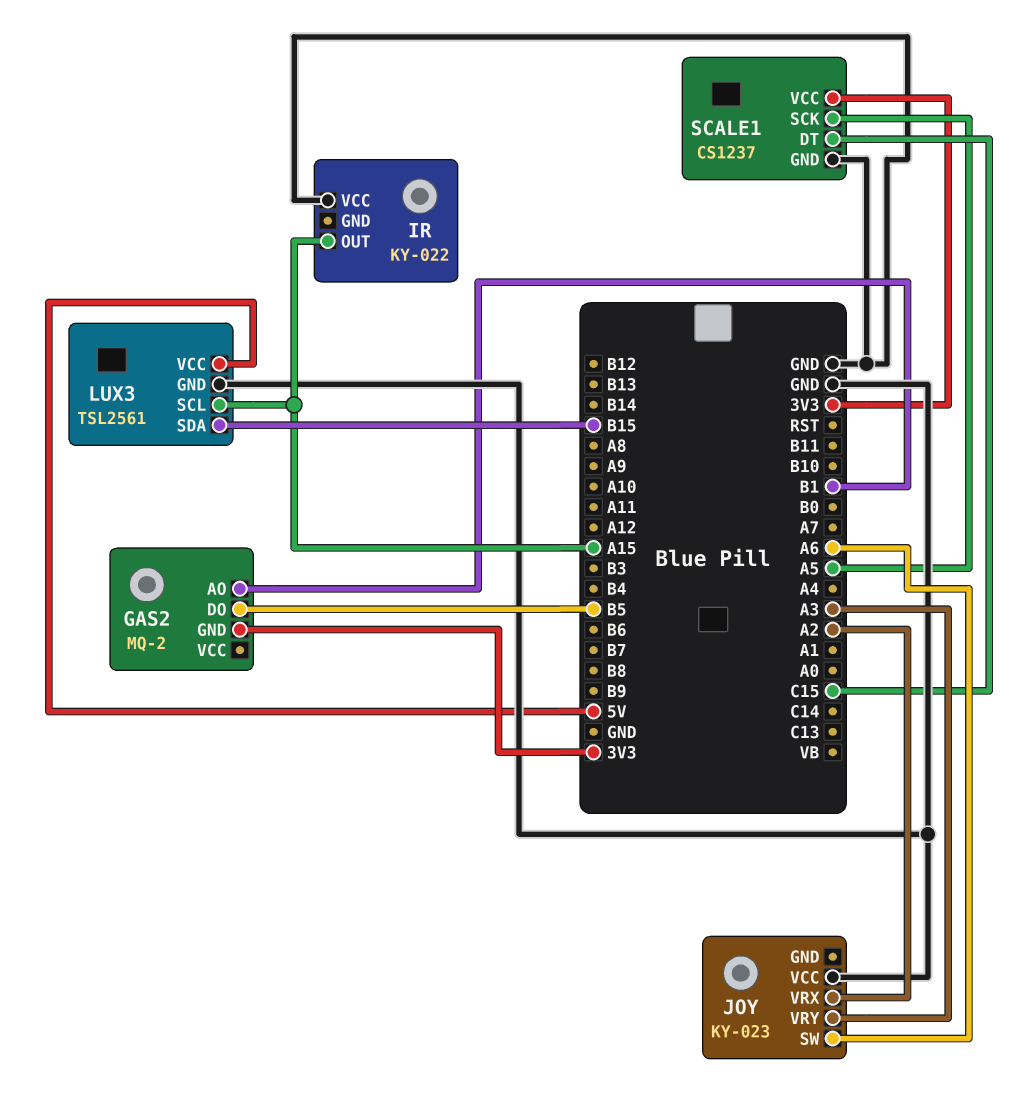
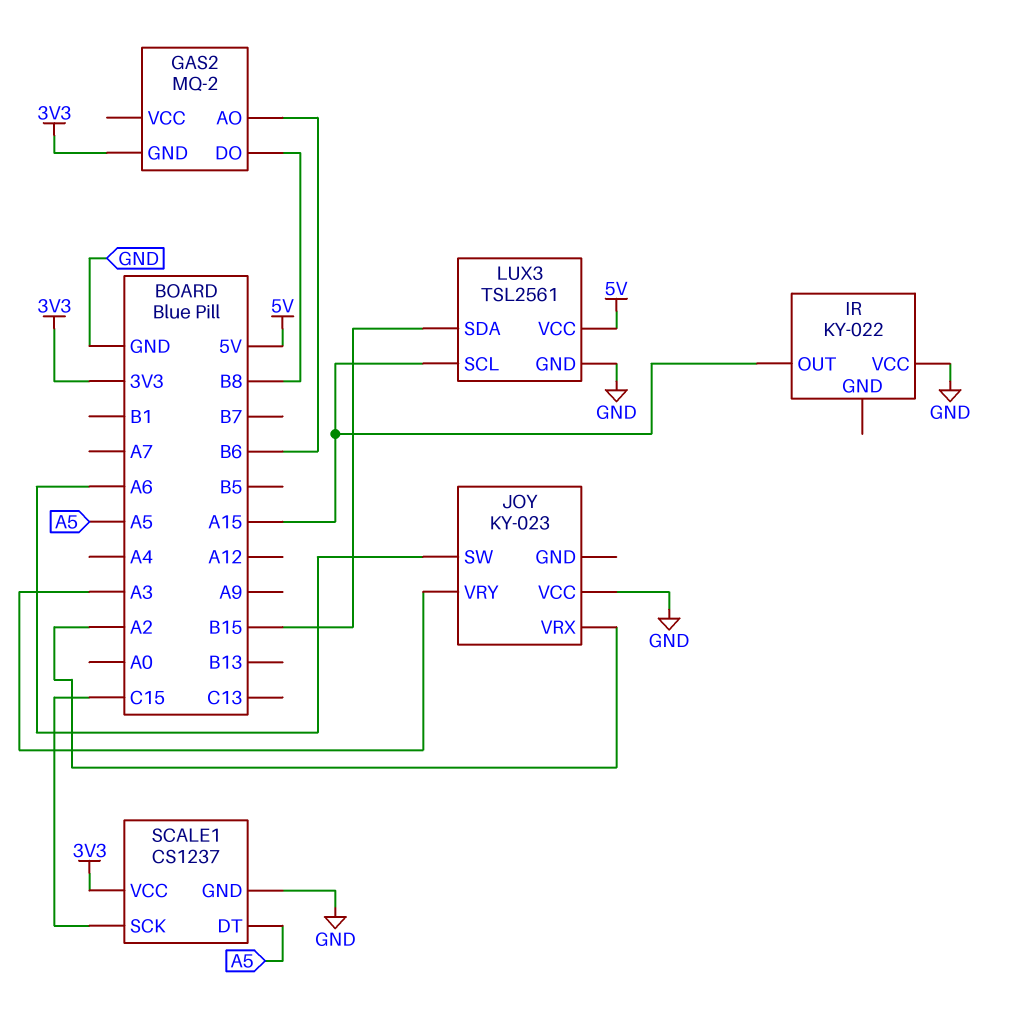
GAS2 pin AO: B1 -> B6
GAS2 pin DO: B5 -> B8
SCALE1 pin DT: C15 -> A5
SCALE1 pin SCK: A5 -> C15

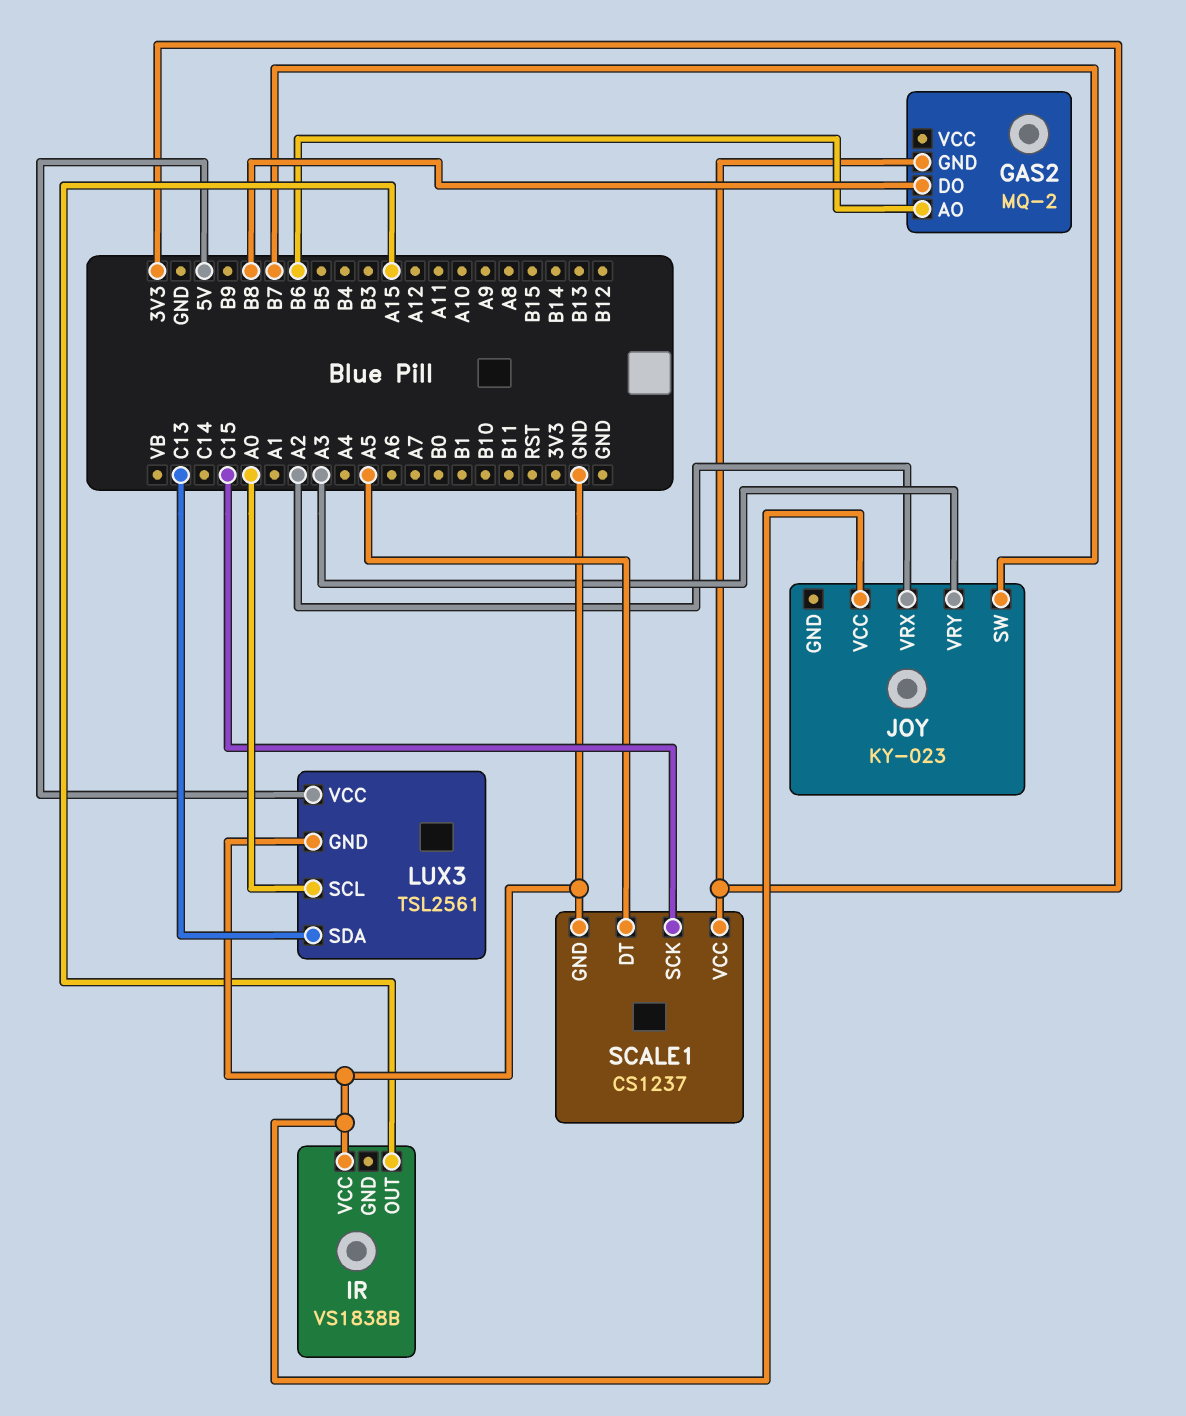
IR: KY-022 -> VS1838B
JOY pin SW: A6 -> B7
LUX3 pin SCL: A15 -> A0
LUX3 pin SDA: B15 -> C13

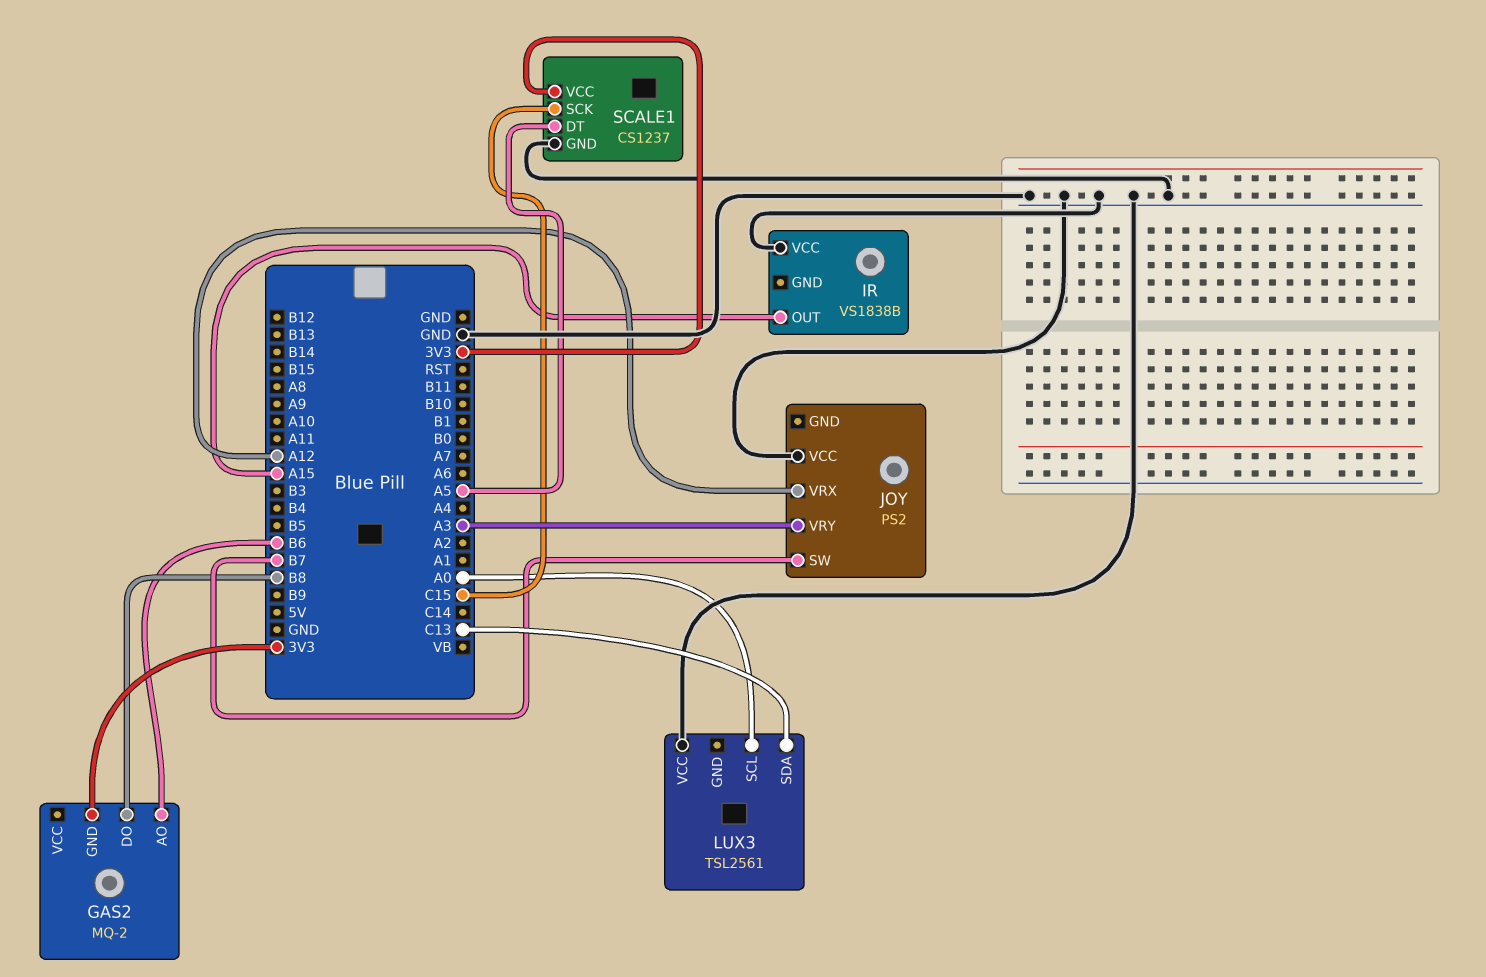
JOY: KY-023 -> PS2
JOY pin VRX: A2 -> A12
LUX3 pin GND: GND -> none
LUX3 pin VCC: 5V -> GND

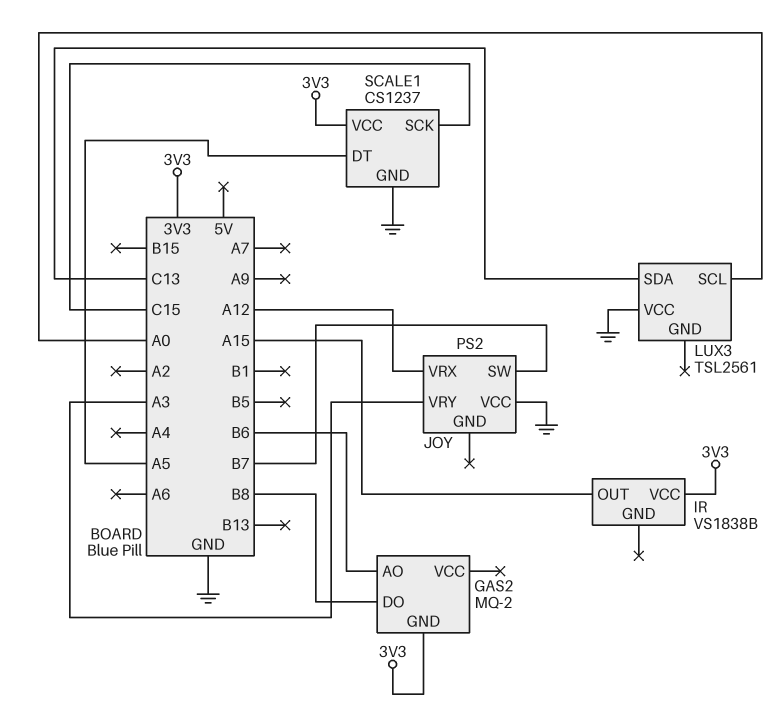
IR pin VCC: GND -> 3V3

